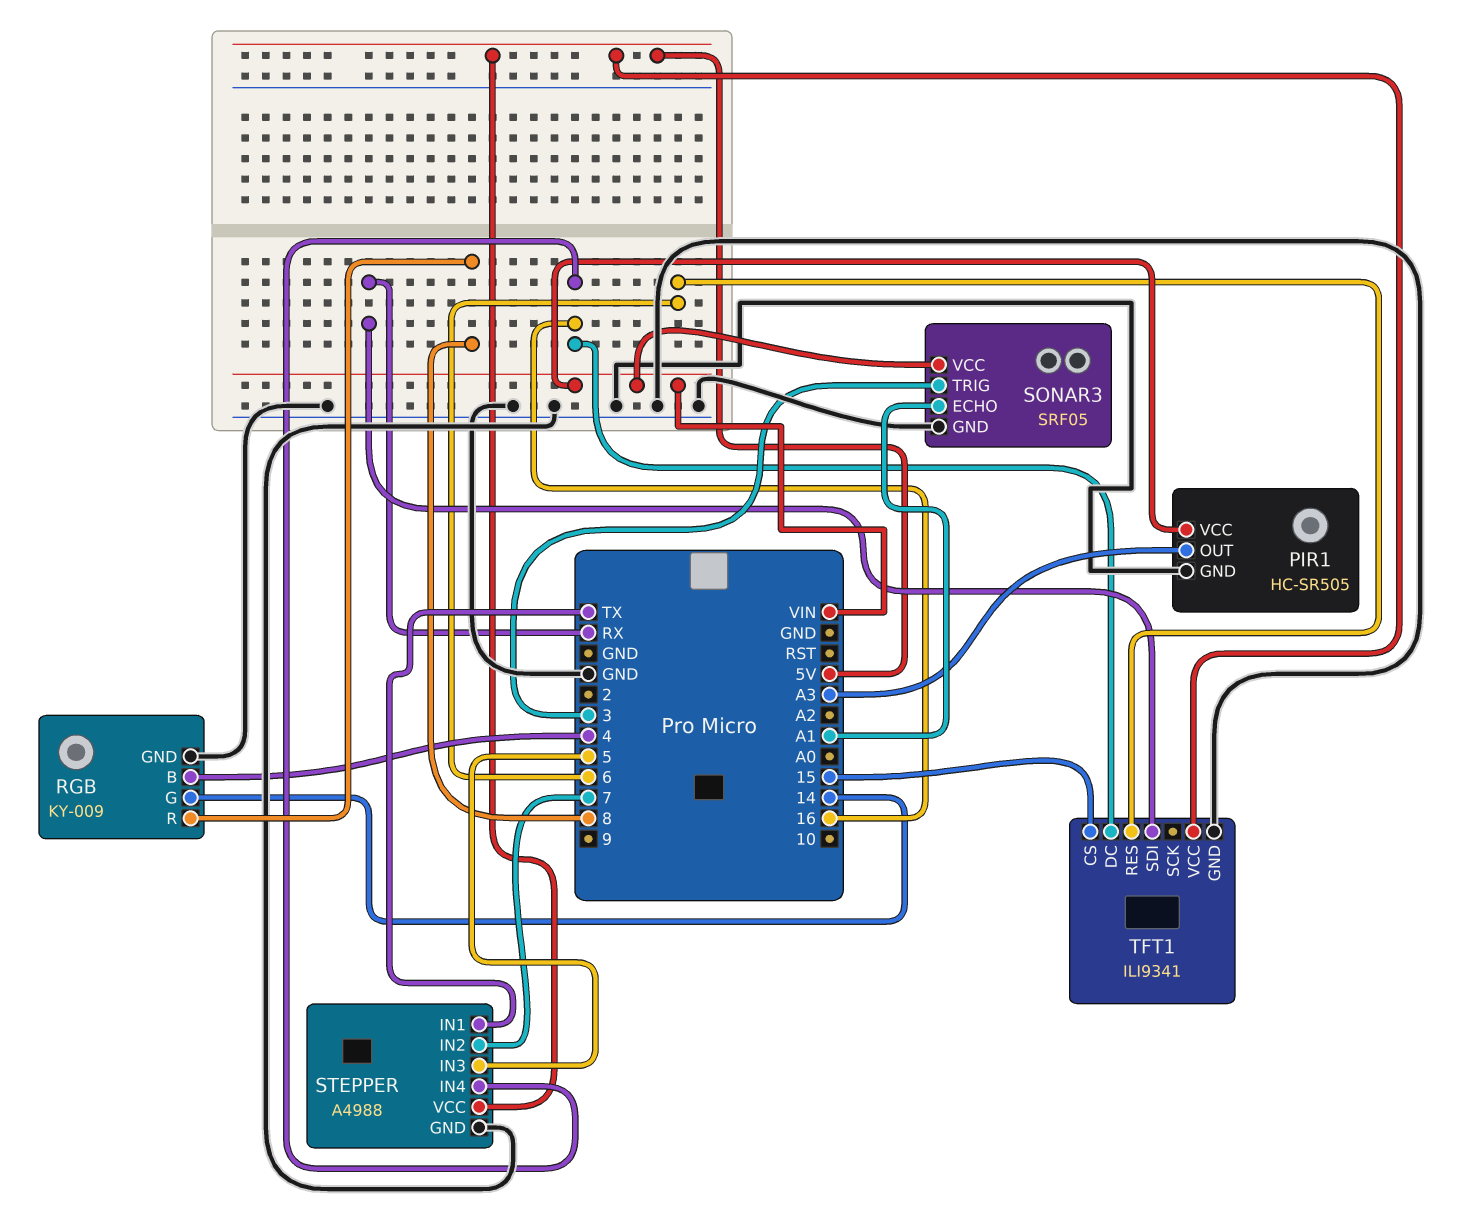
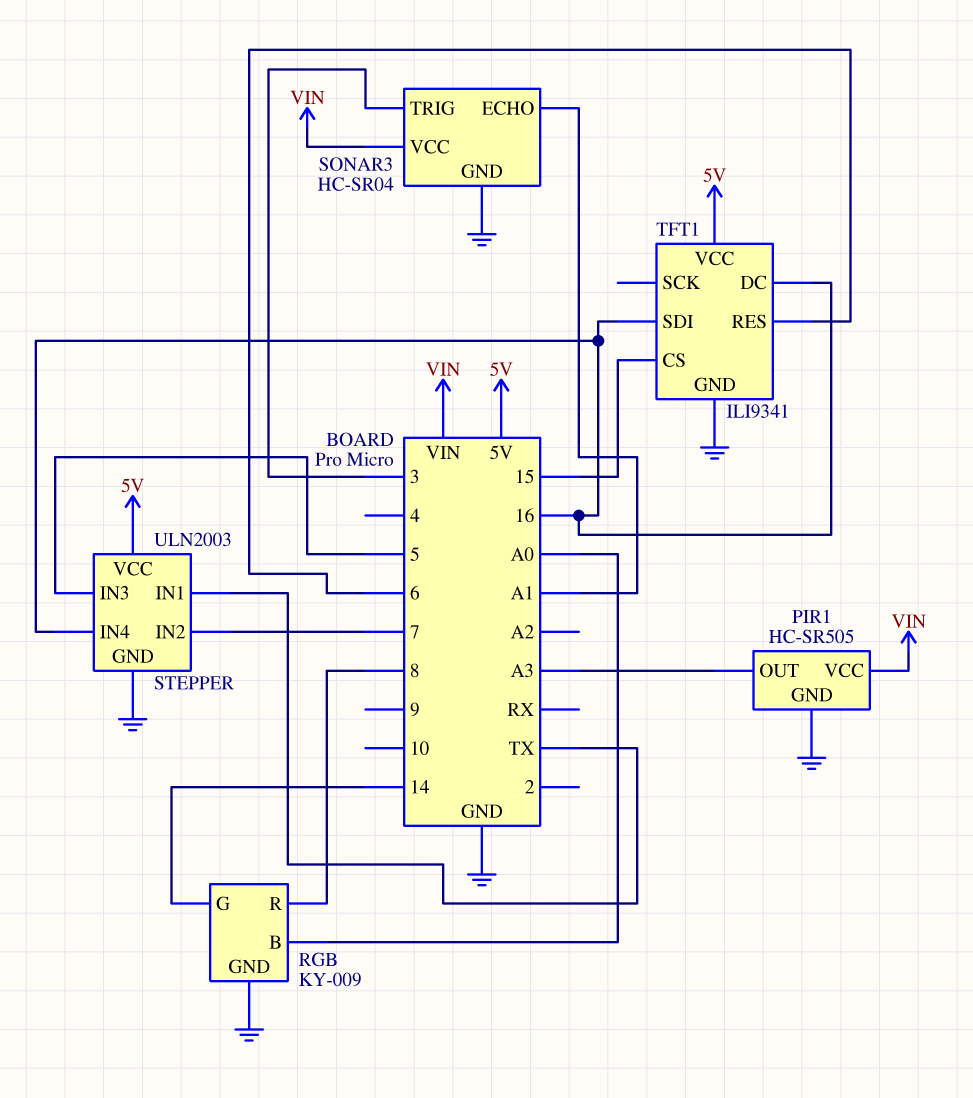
RGB pin B: 4 -> A0
SONAR3: SRF05 -> HC-SR04
STEPPER: A4988 -> ULN2003
TFT1 pin SDI: RX -> 16

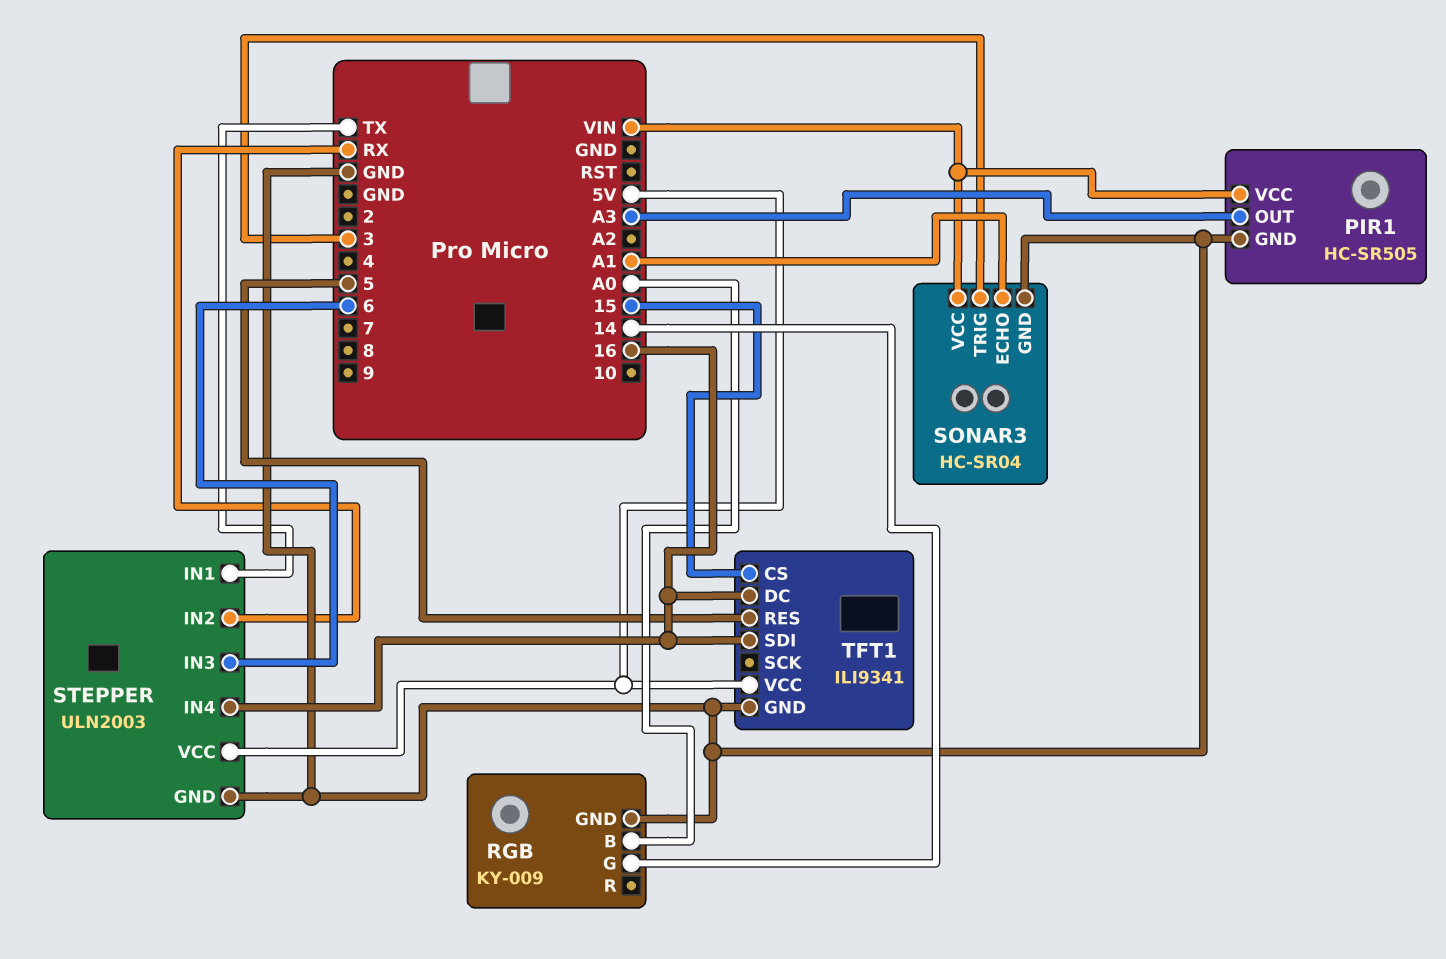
RGB pin R: 8 -> none
STEPPER pin IN2: 7 -> RX
STEPPER pin IN3: 5 -> 6
TFT1 pin RES: 6 -> 5

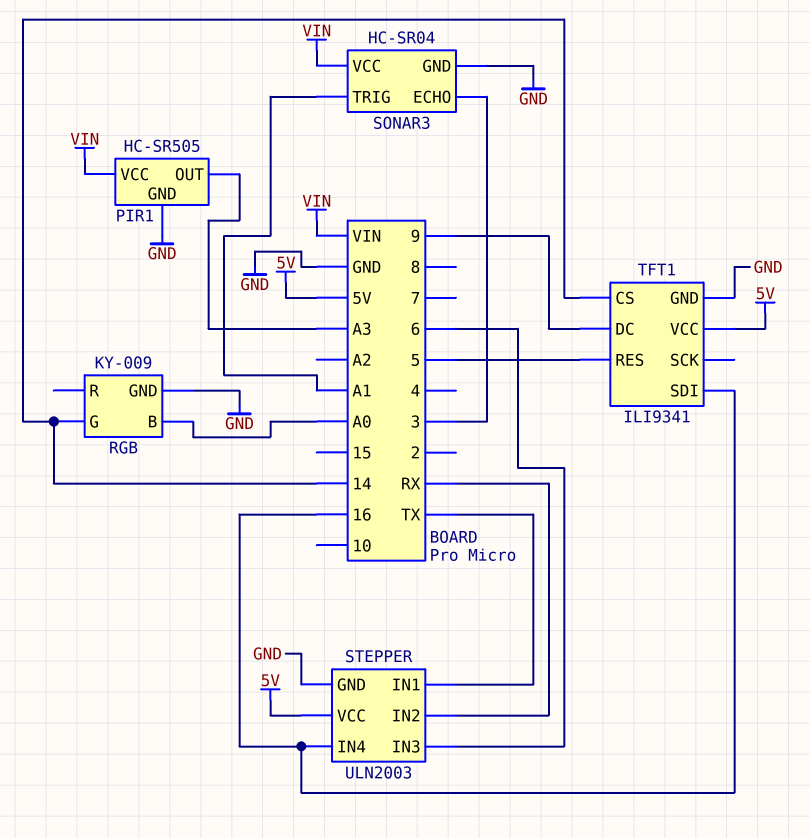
SONAR3 pin ECHO: A1 -> 3
SONAR3 pin TRIG: 3 -> A1
TFT1 pin CS: 15 -> 14
TFT1 pin DC: 16 -> 9

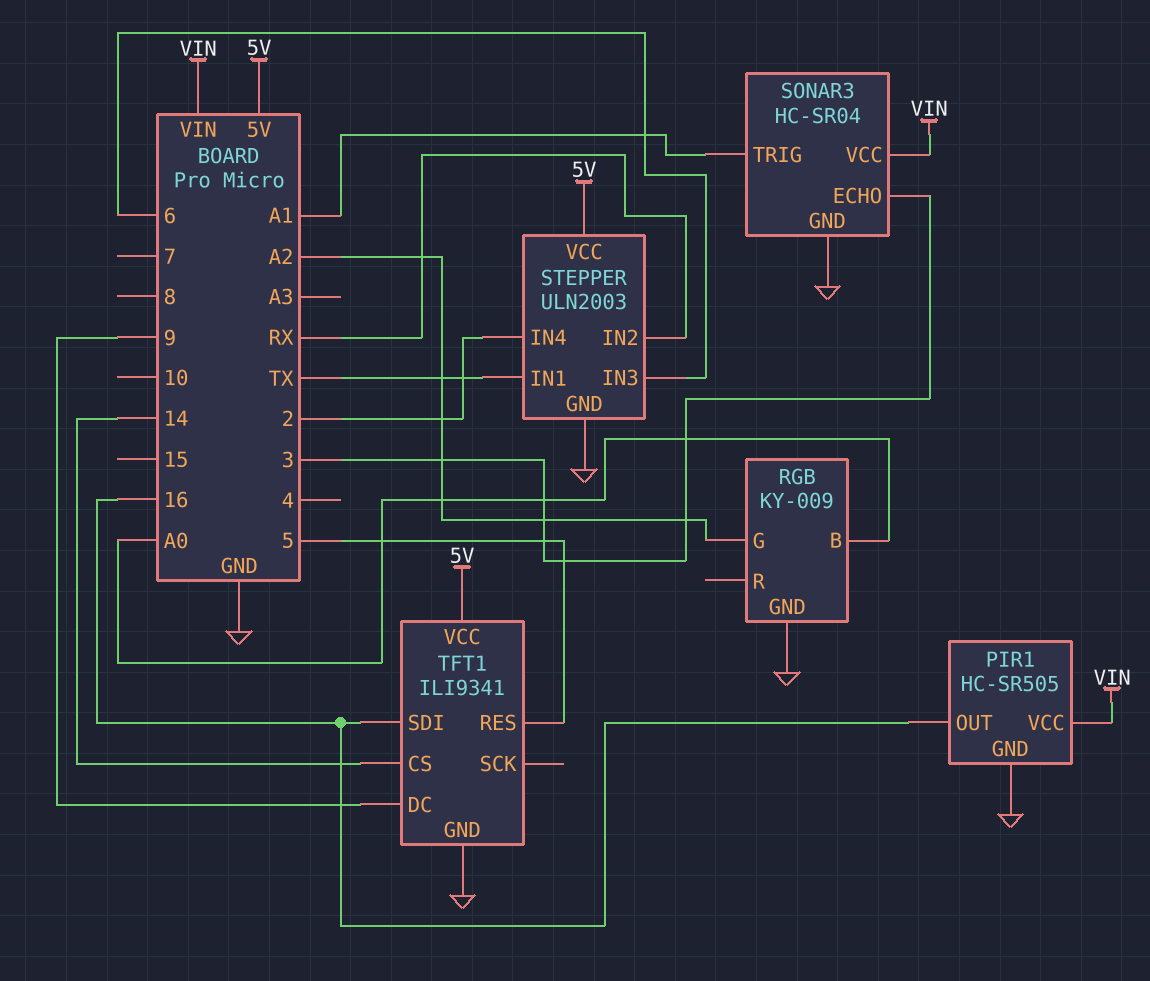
PIR1 pin OUT: A3 -> 16
RGB pin G: 14 -> A2
STEPPER pin IN4: 16 -> 2

